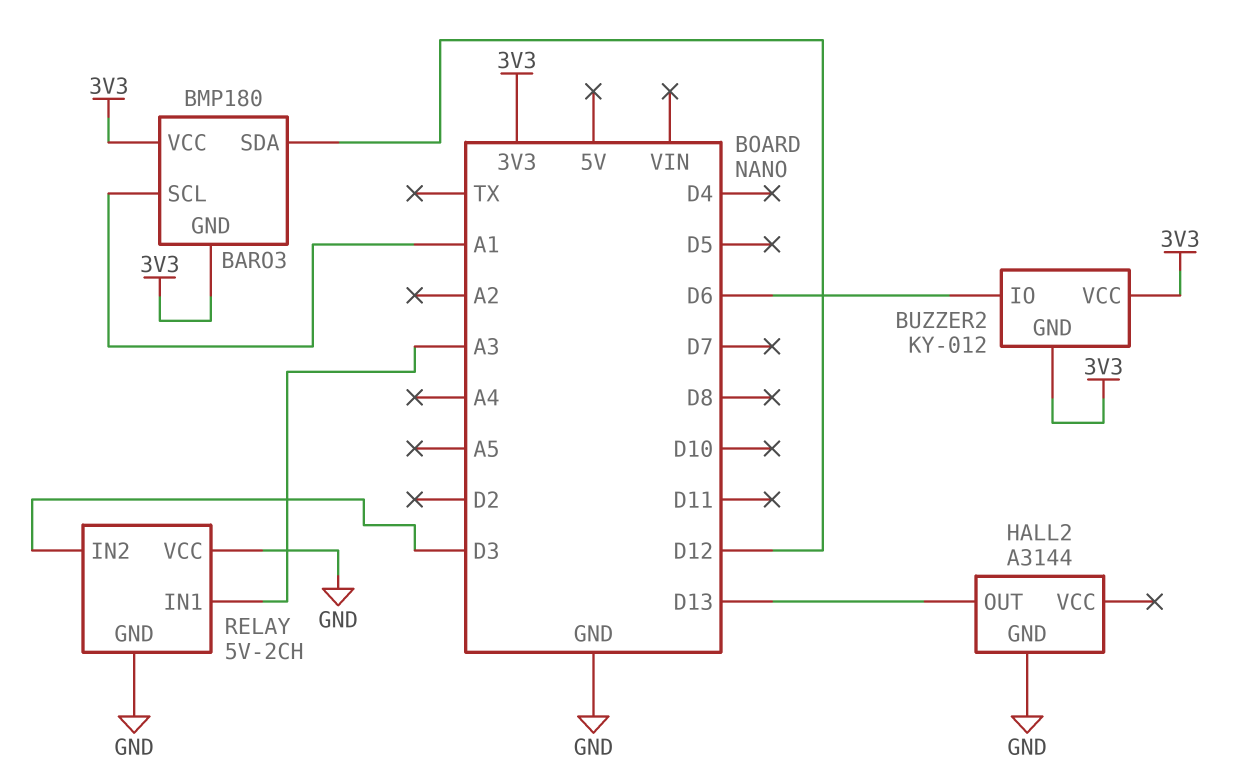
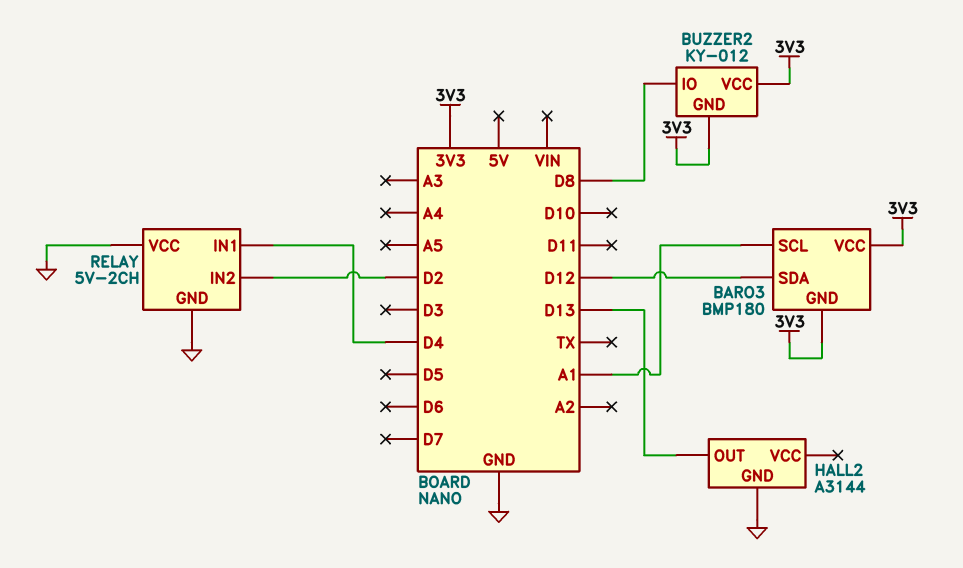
BUZZER2 pin IO: D6 -> D8
RELAY pin IN1: A3 -> D4
RELAY pin IN2: D3 -> D2

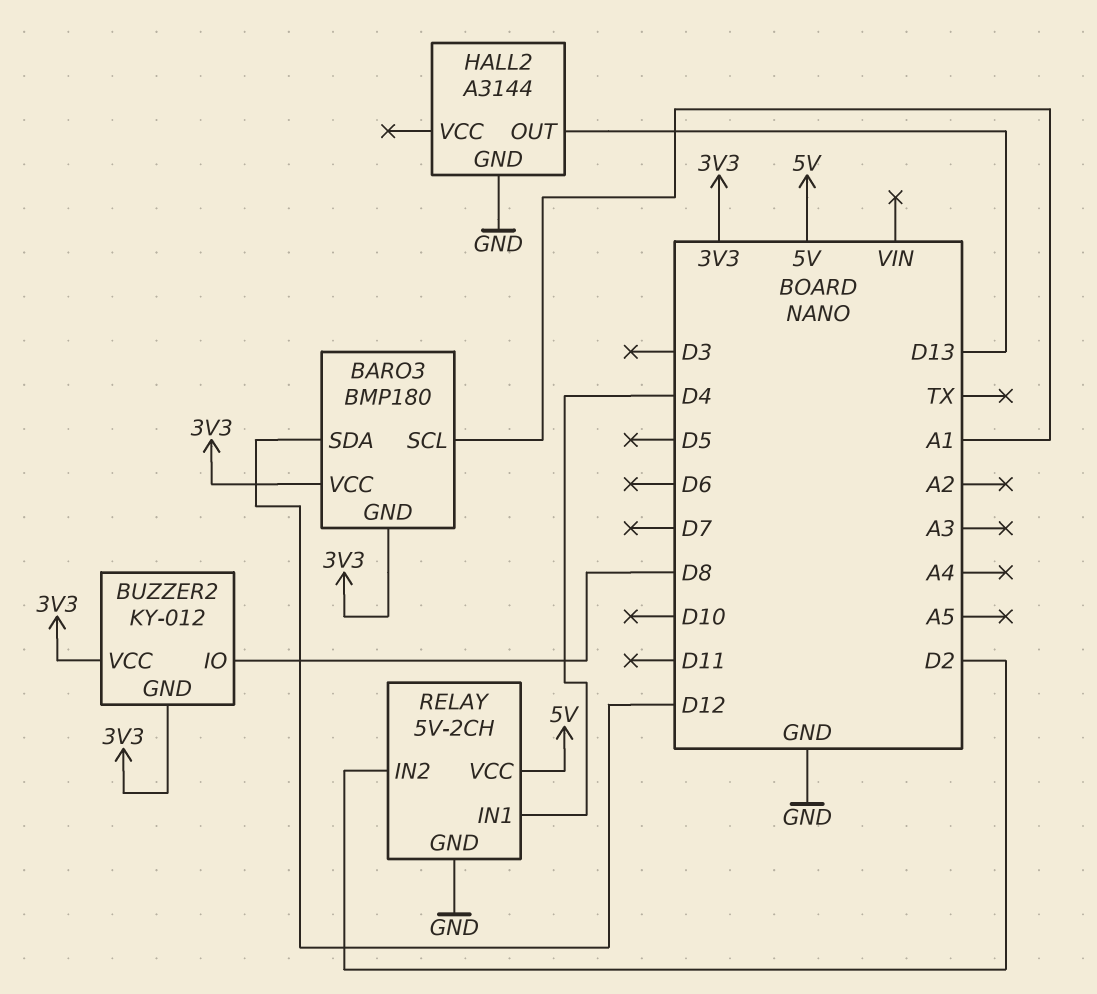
RELAY pin VCC: GND -> 5V

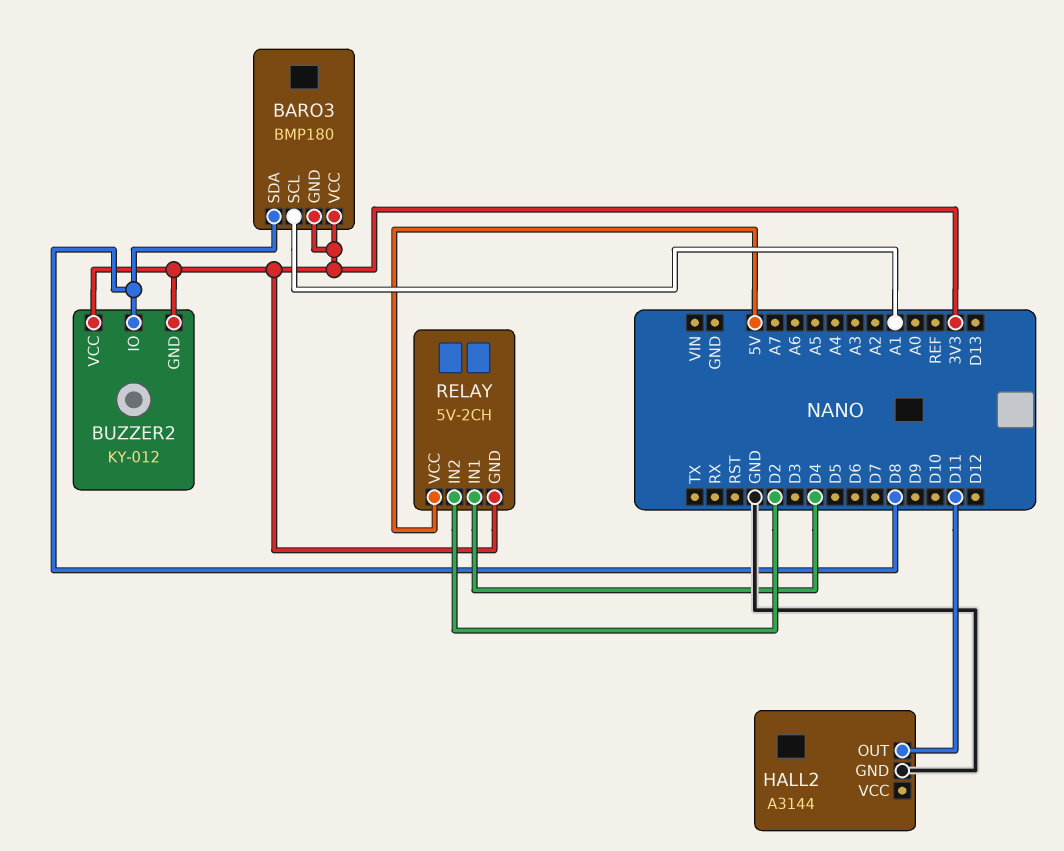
BARO3 pin SDA: D12 -> D8
HALL2 pin OUT: D13 -> D11
RELAY pin GND: GND -> 3V3

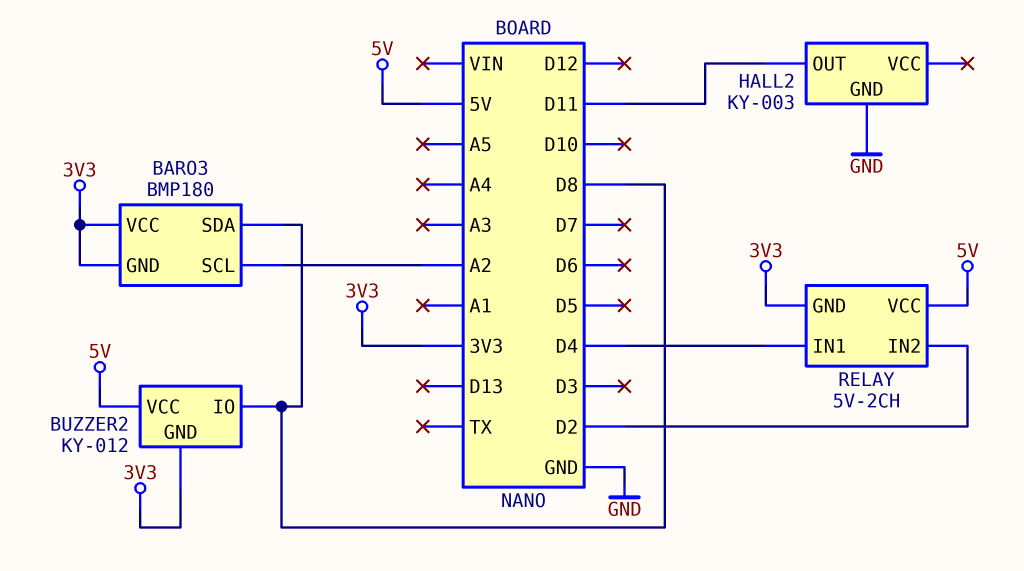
BARO3 pin SCL: A1 -> A2
BUZZER2 pin VCC: 3V3 -> 5V
HALL2: A3144 -> KY-003

